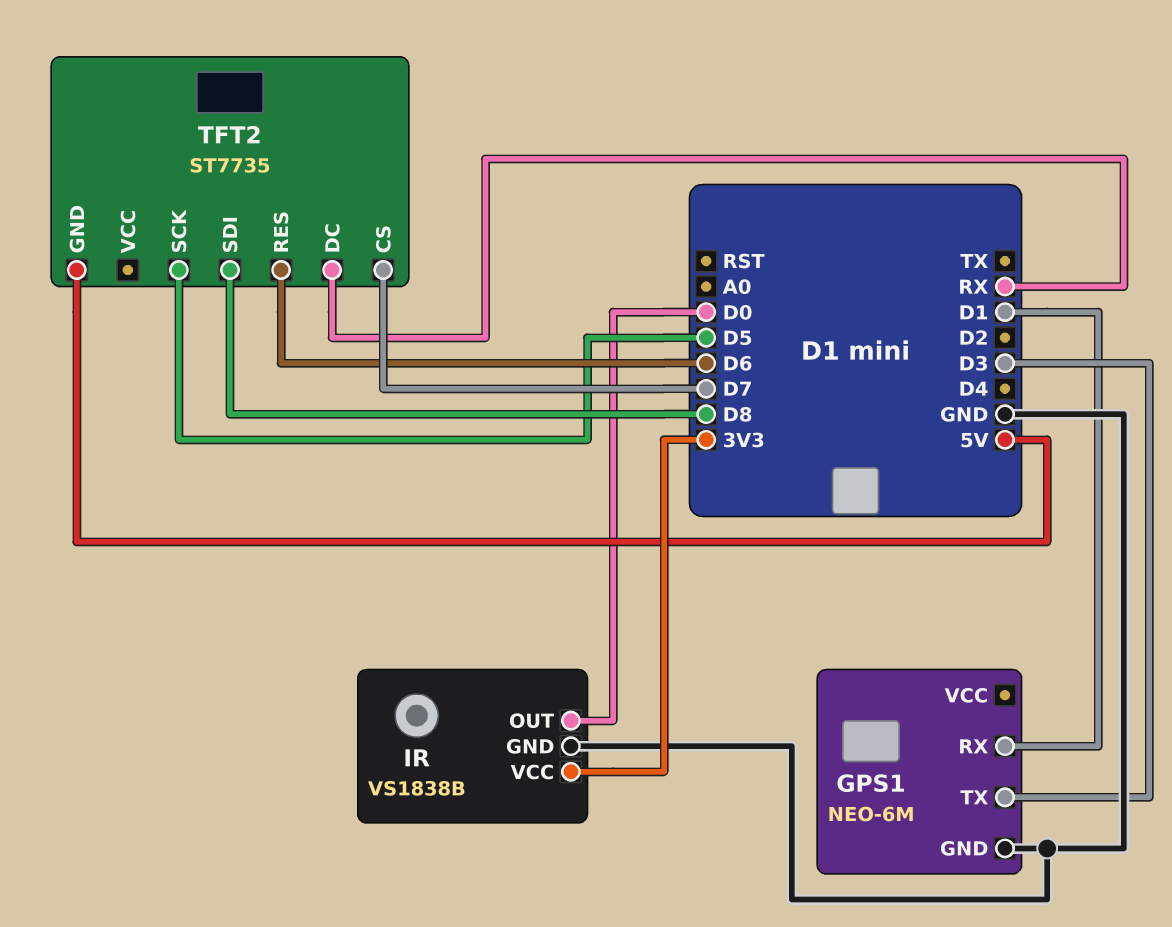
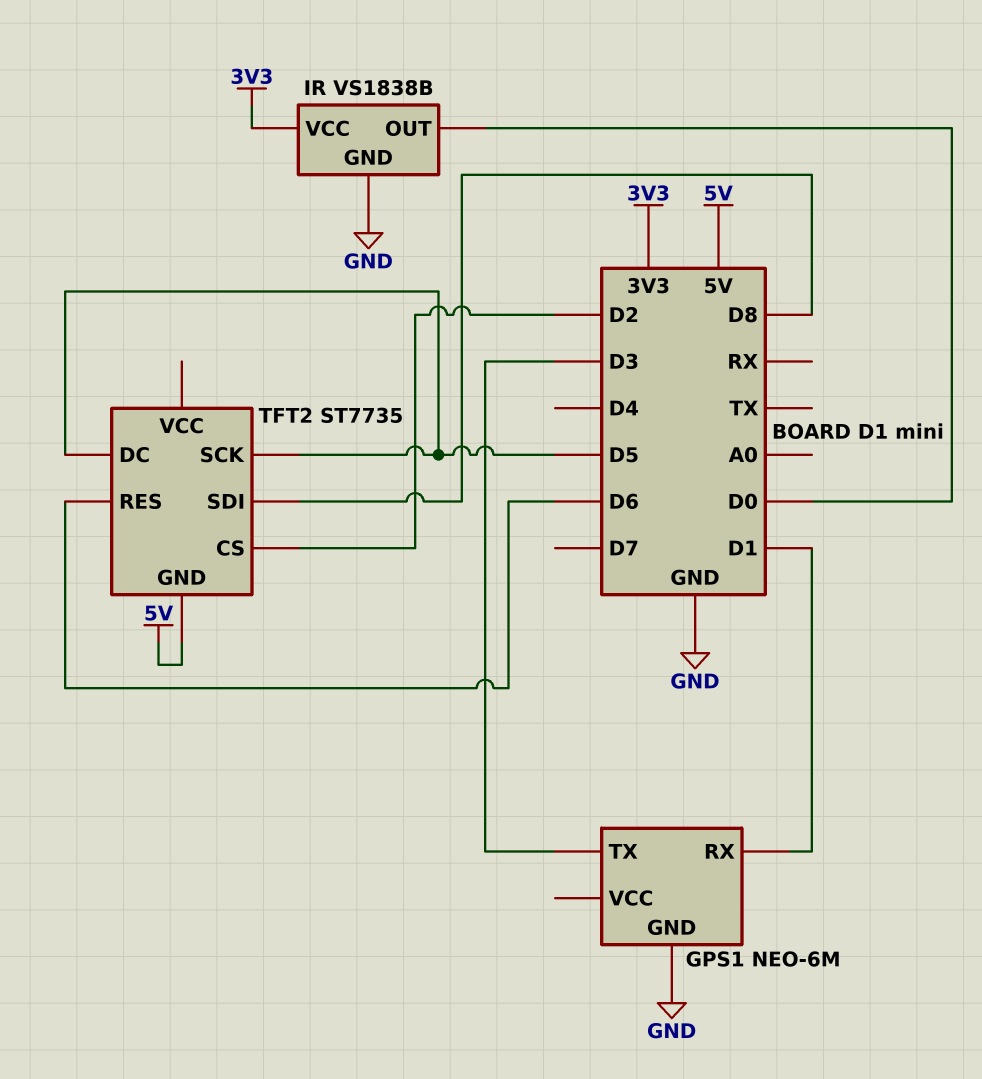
TFT2 pin CS: D7 -> D2
TFT2 pin DC: RX -> D5

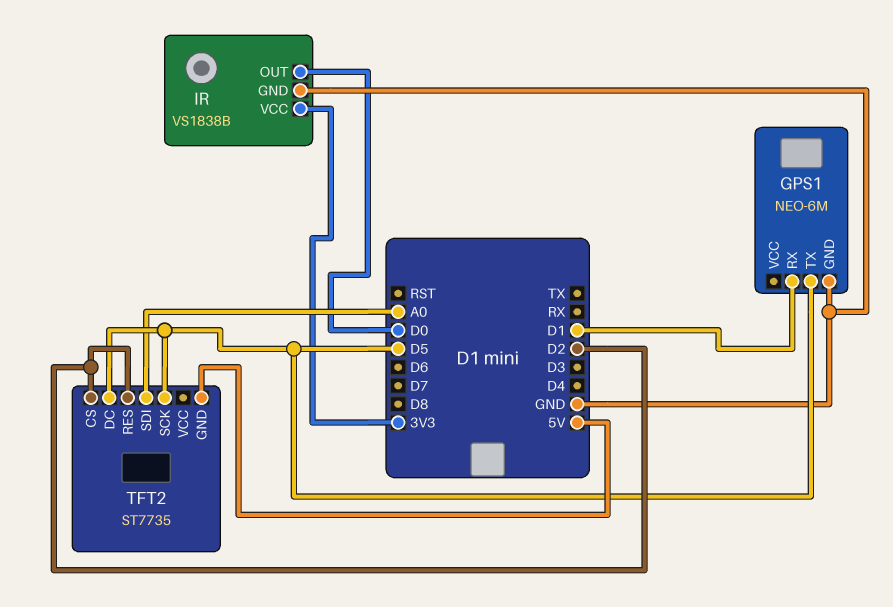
GPS1 pin TX: D3 -> D5
TFT2 pin RES: D6 -> D2
TFT2 pin SDI: D8 -> A0

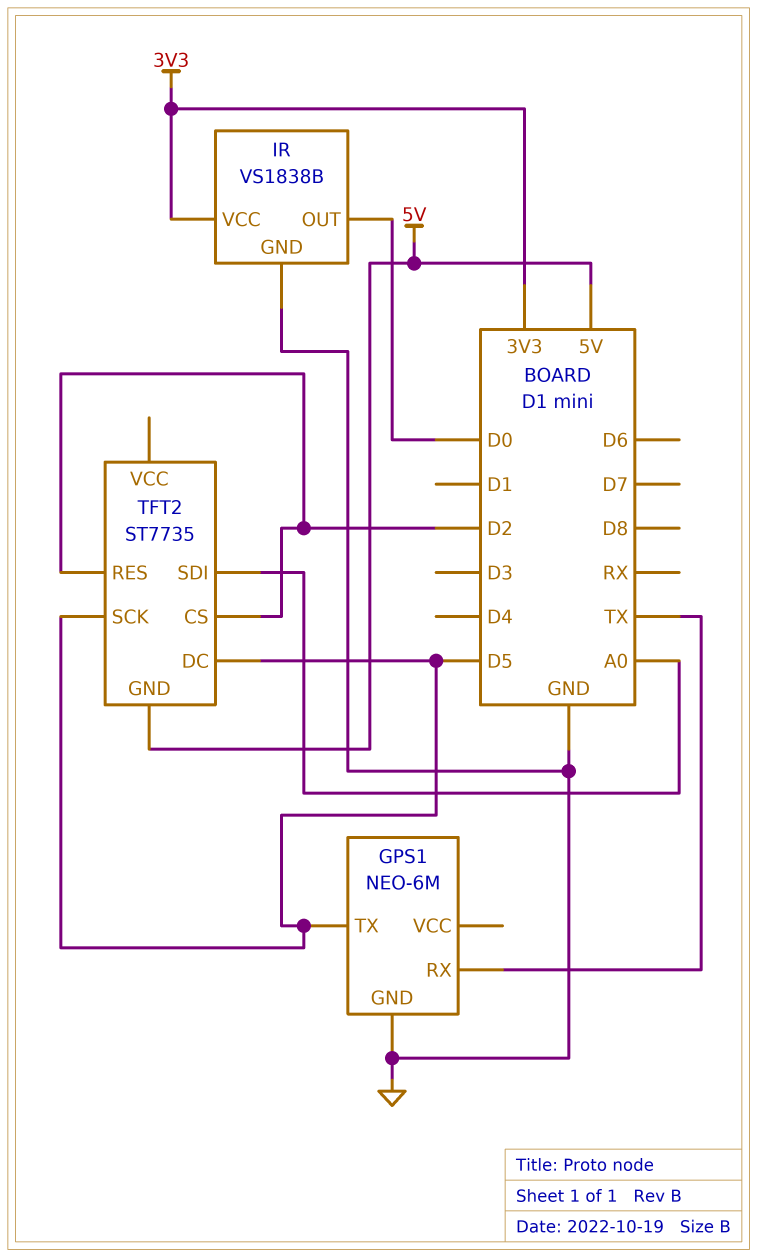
GPS1 pin RX: D1 -> TX

